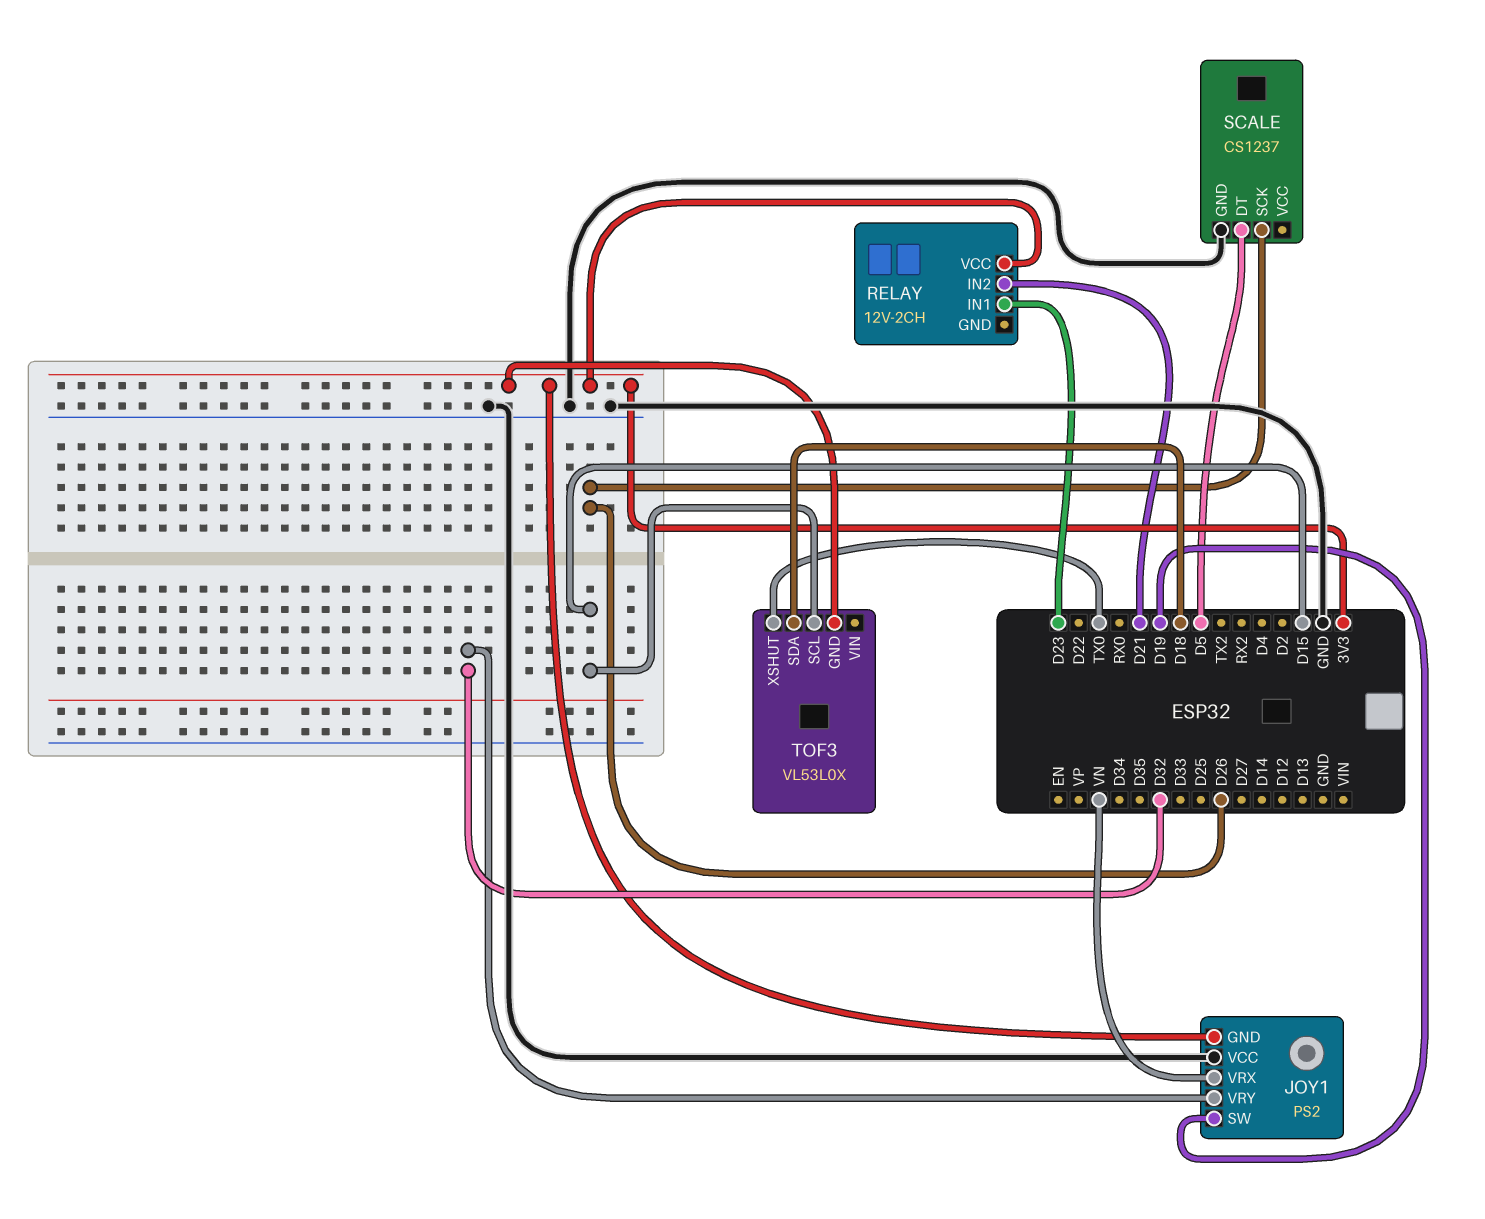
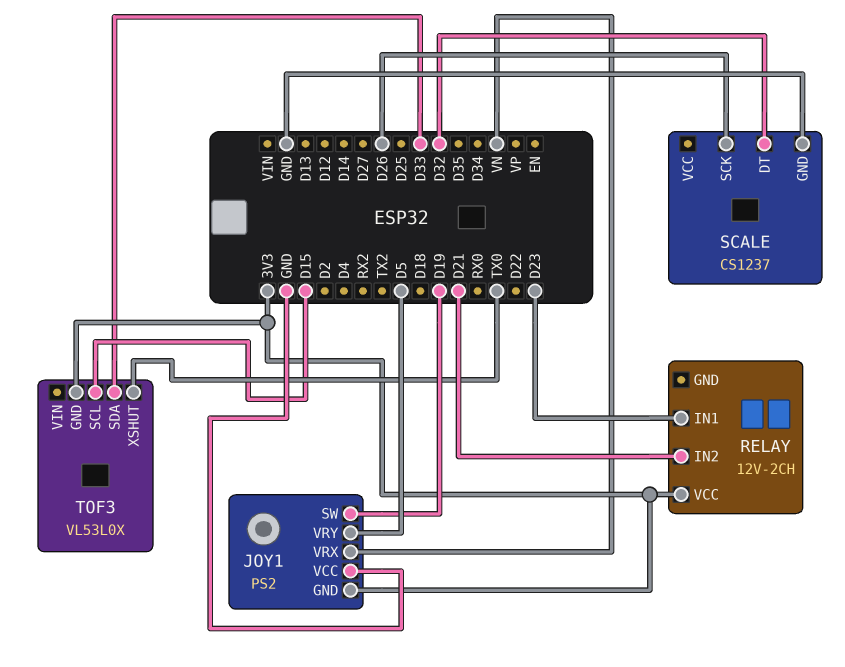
JOY1 pin VRY: D32 -> D5
SCALE pin DT: D5 -> D32
TOF3 pin SDA: D18 -> D33

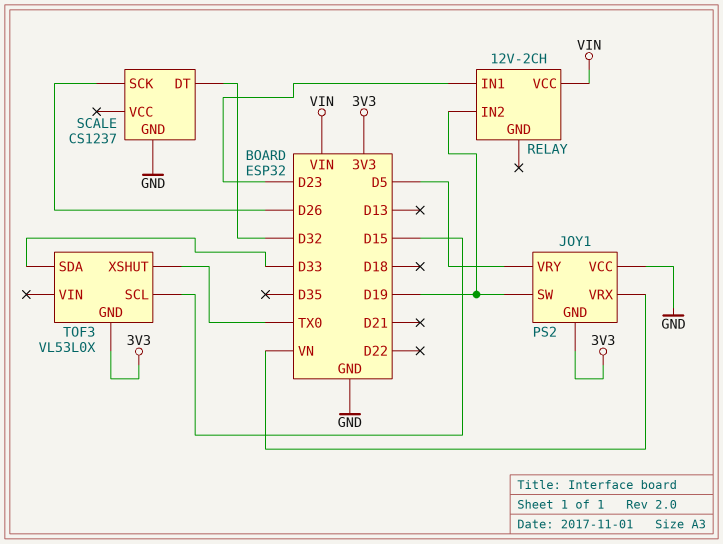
RELAY pin IN2: D21 -> D19
RELAY pin VCC: 3V3 -> VIN

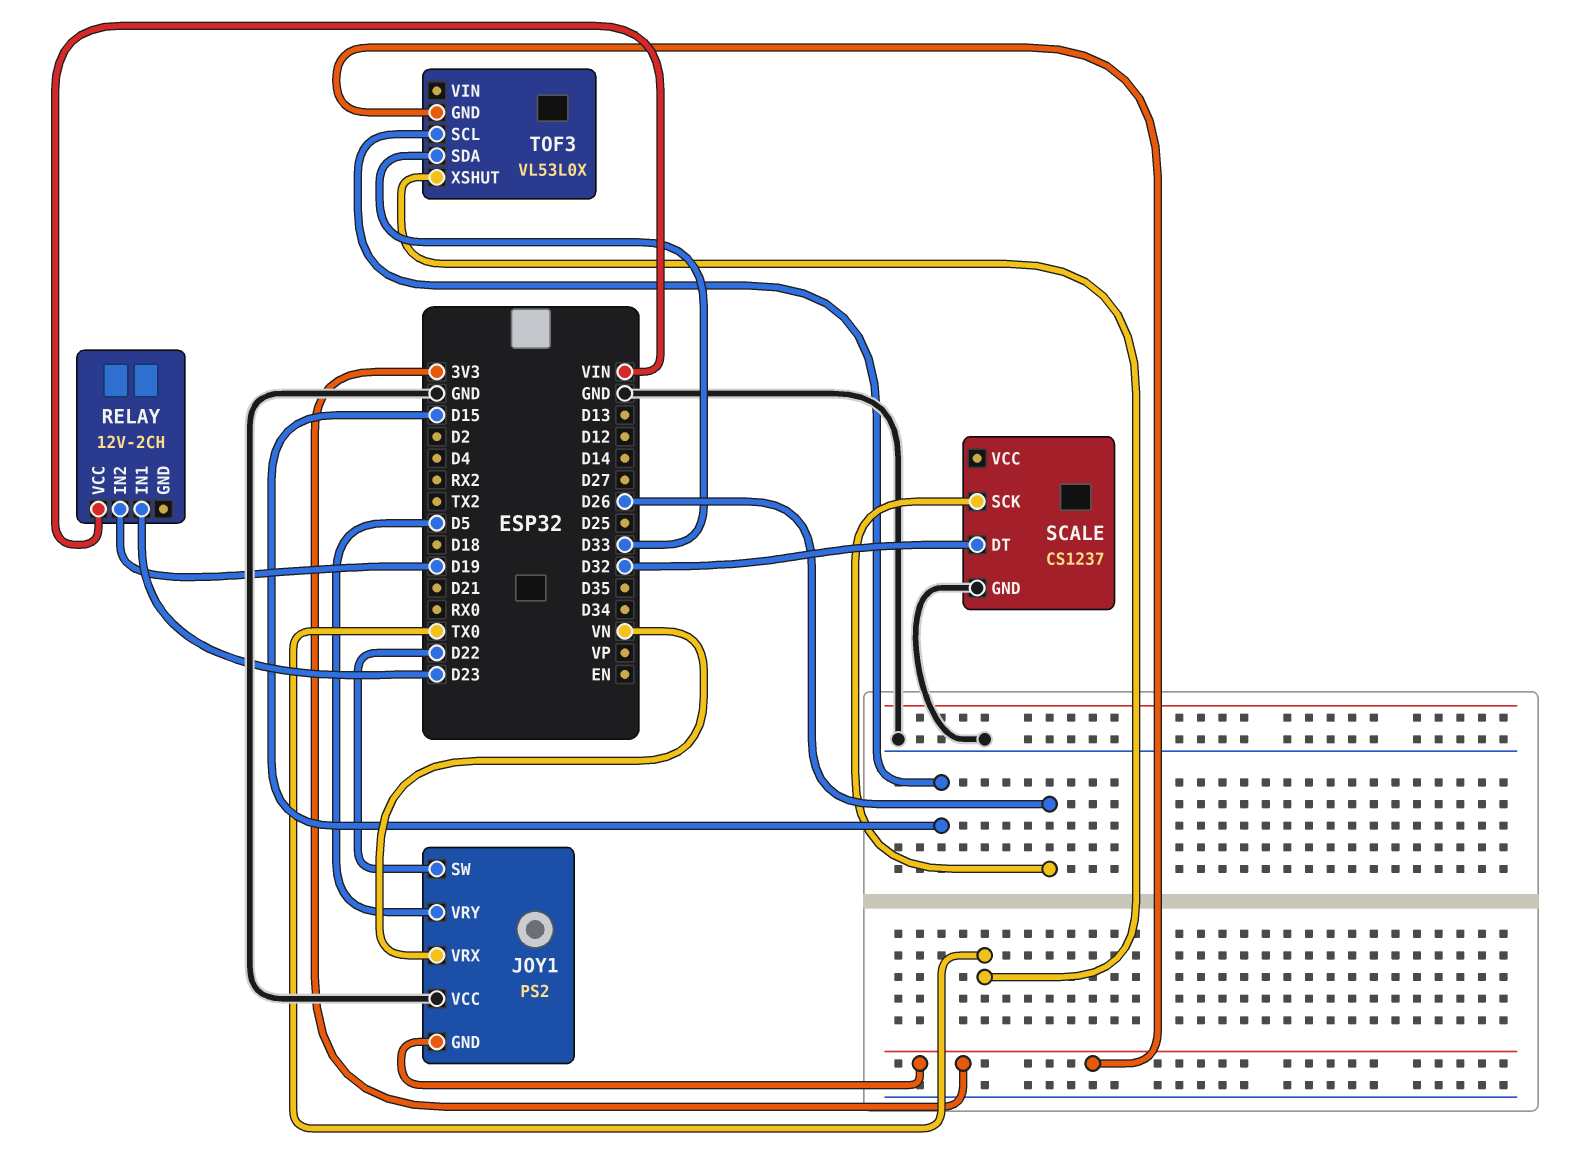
JOY1 pin SW: D19 -> D22

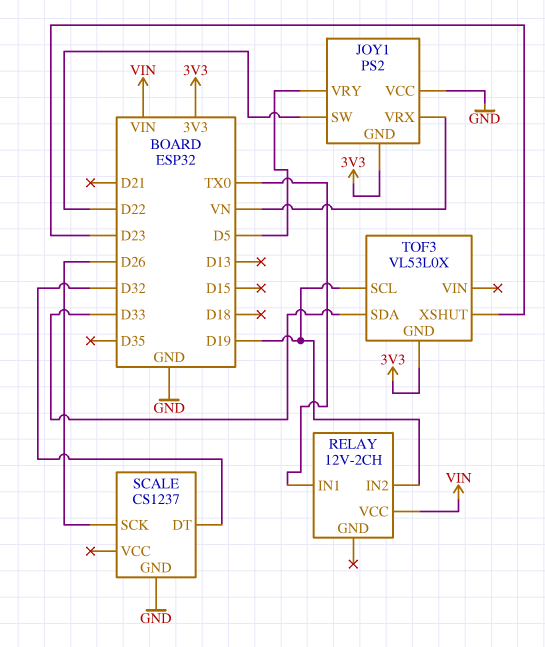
RELAY pin IN1: D23 -> TX0
TOF3 pin SCL: D15 -> D19
TOF3 pin XSHUT: TX0 -> D23

